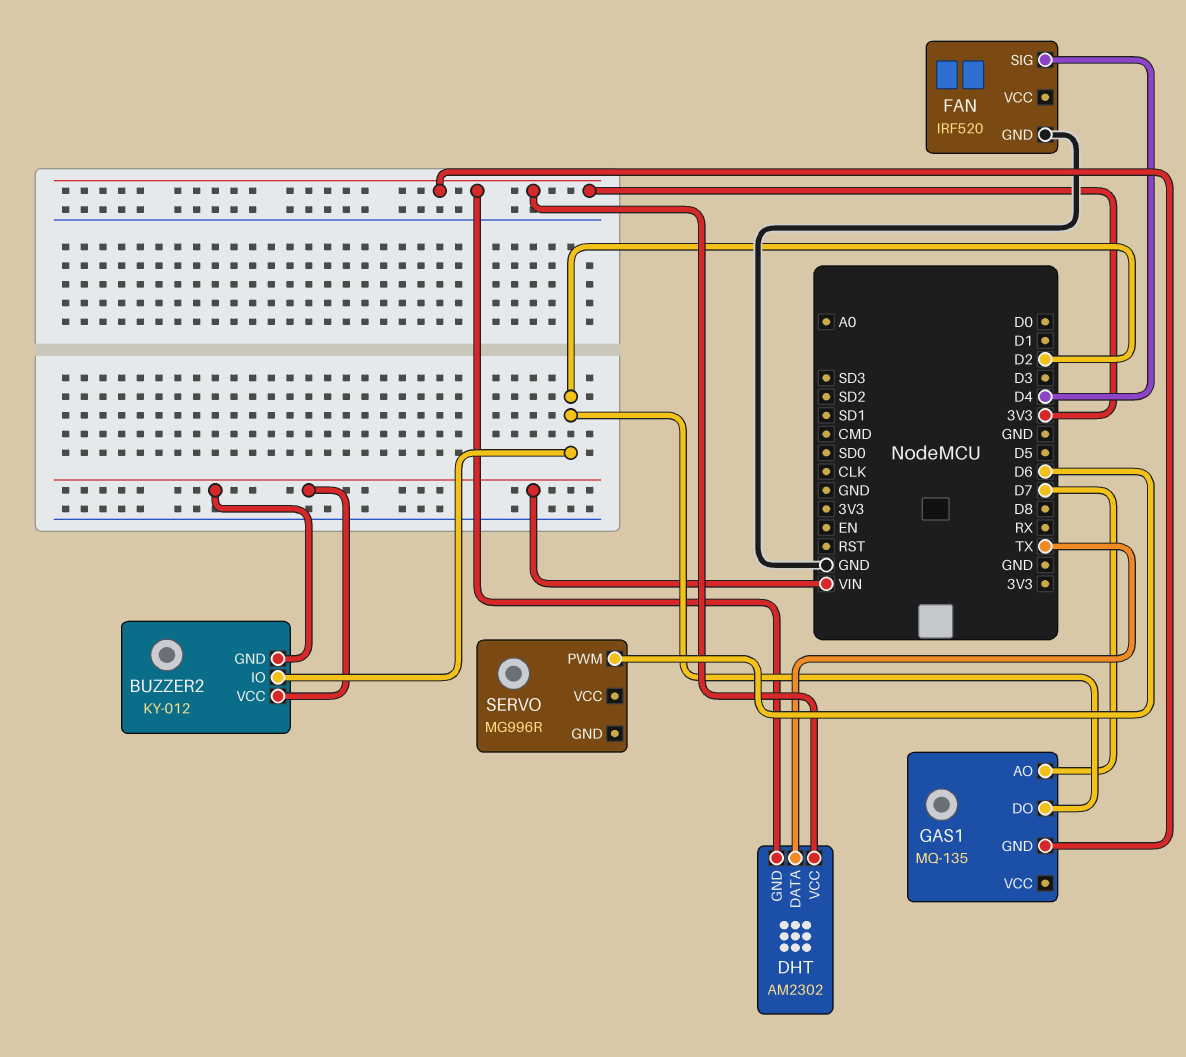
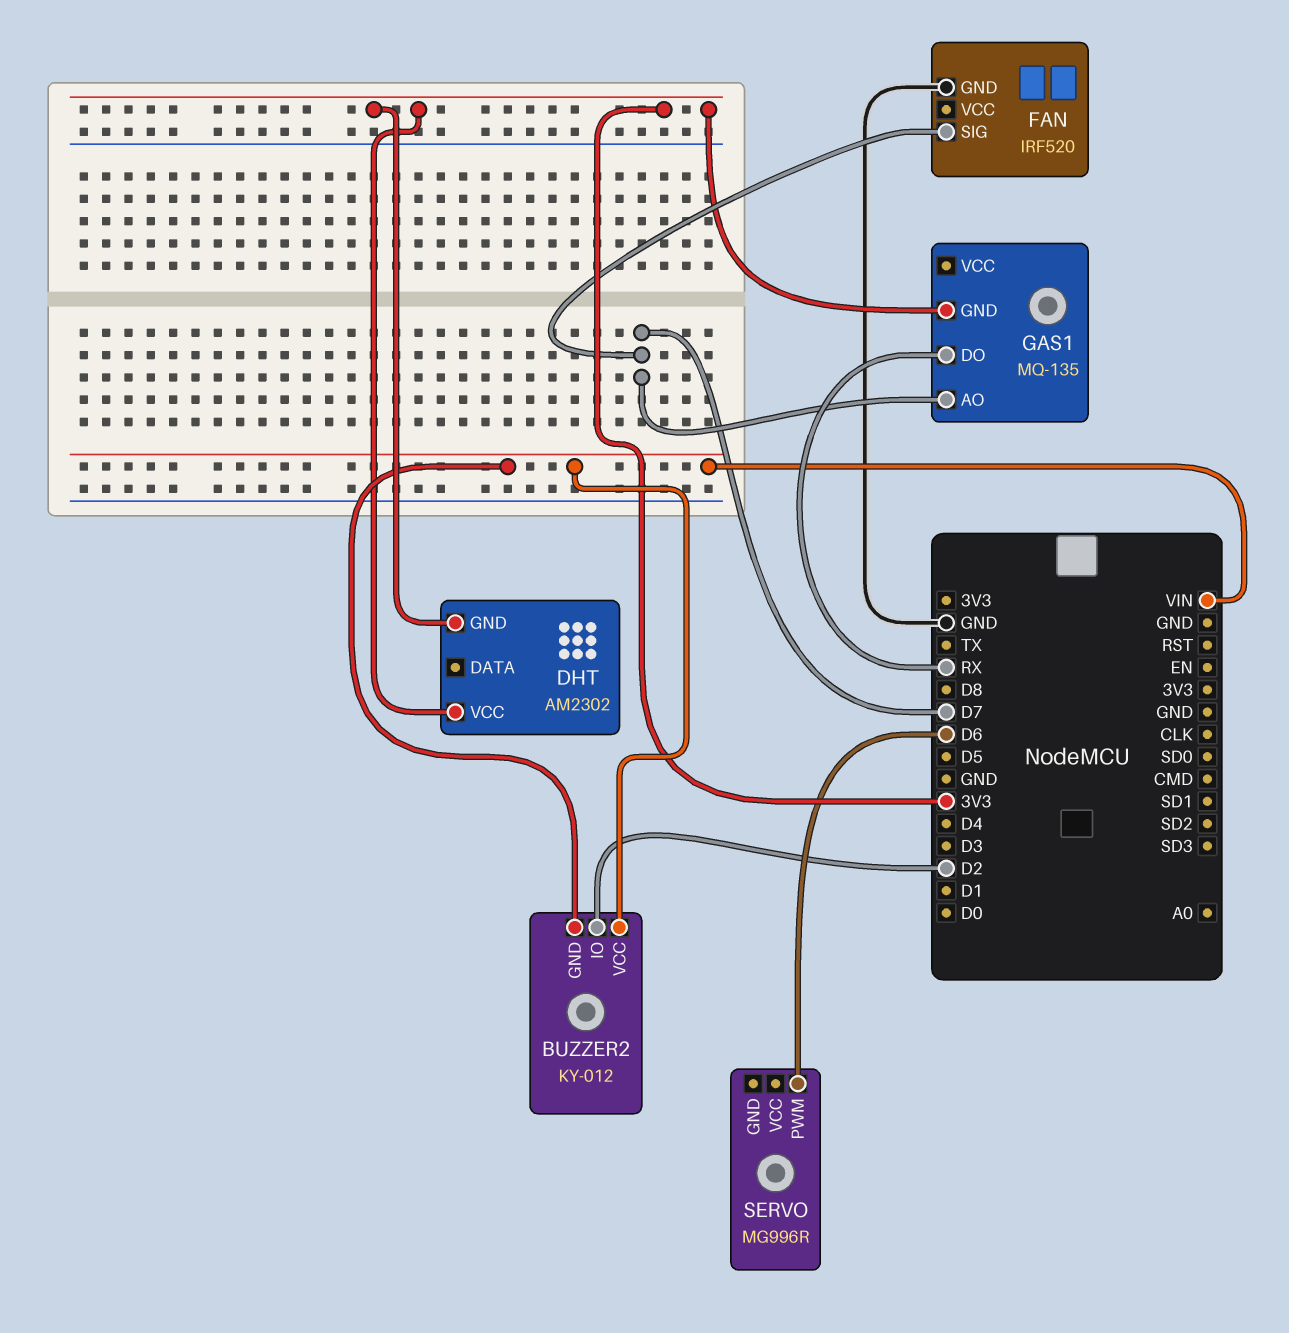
DHT pin DATA: TX -> none
FAN pin SIG: D4 -> D7
GAS1 pin DO: D2 -> RX

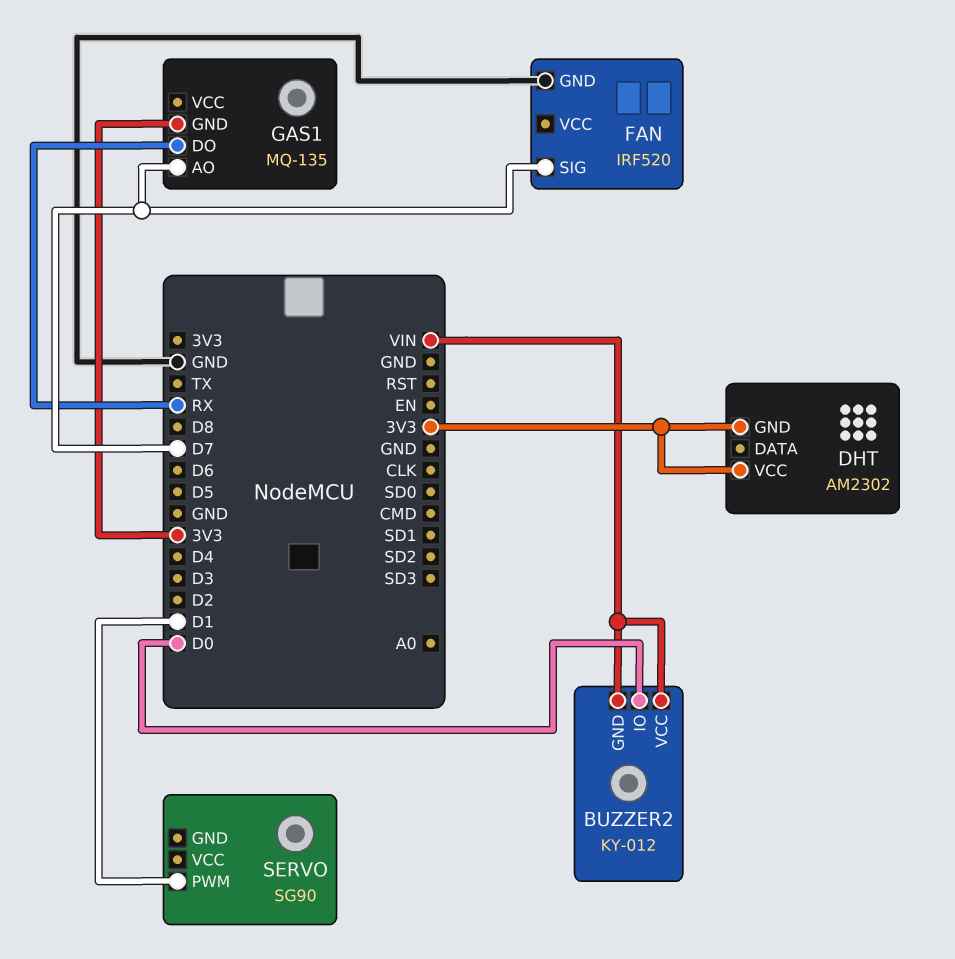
BUZZER2 pin IO: D2 -> D0
SERVO: MG996R -> SG90
SERVO pin PWM: D6 -> D1

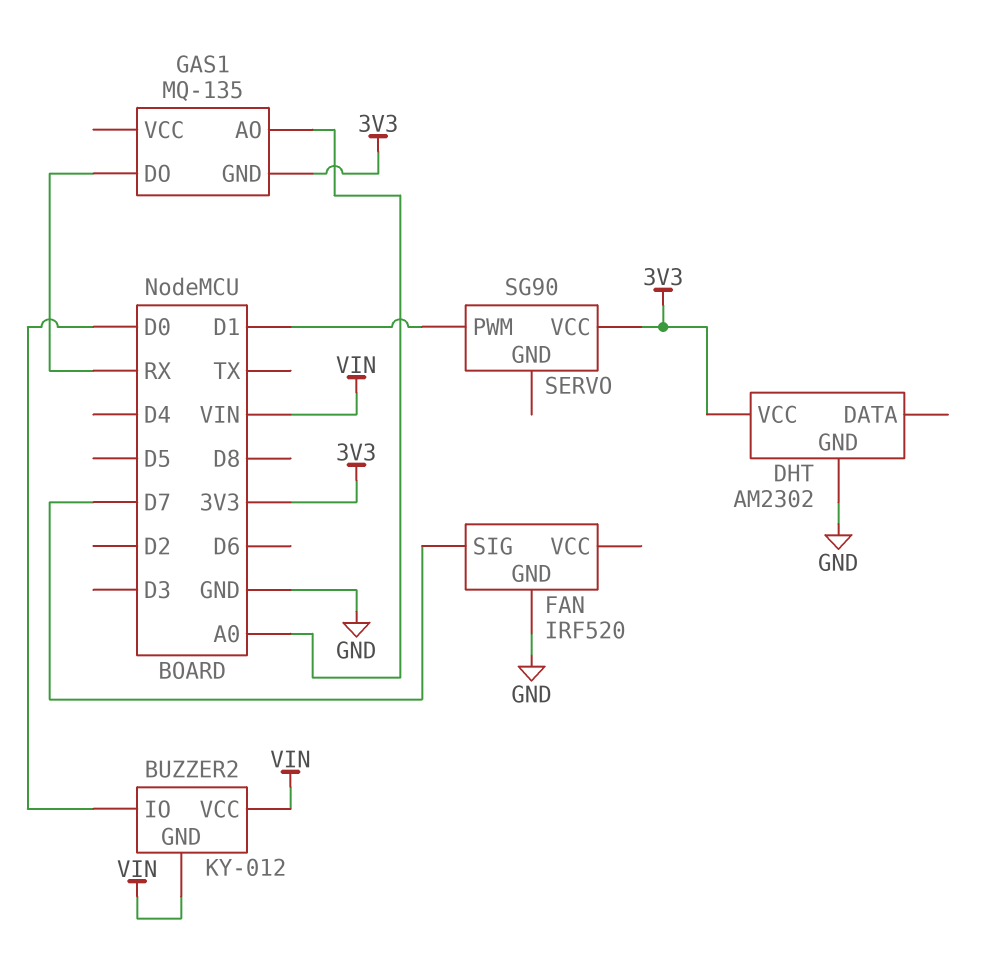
DHT pin GND: 3V3 -> GND
GAS1 pin AO: D7 -> A0
SERVO pin VCC: none -> 3V3

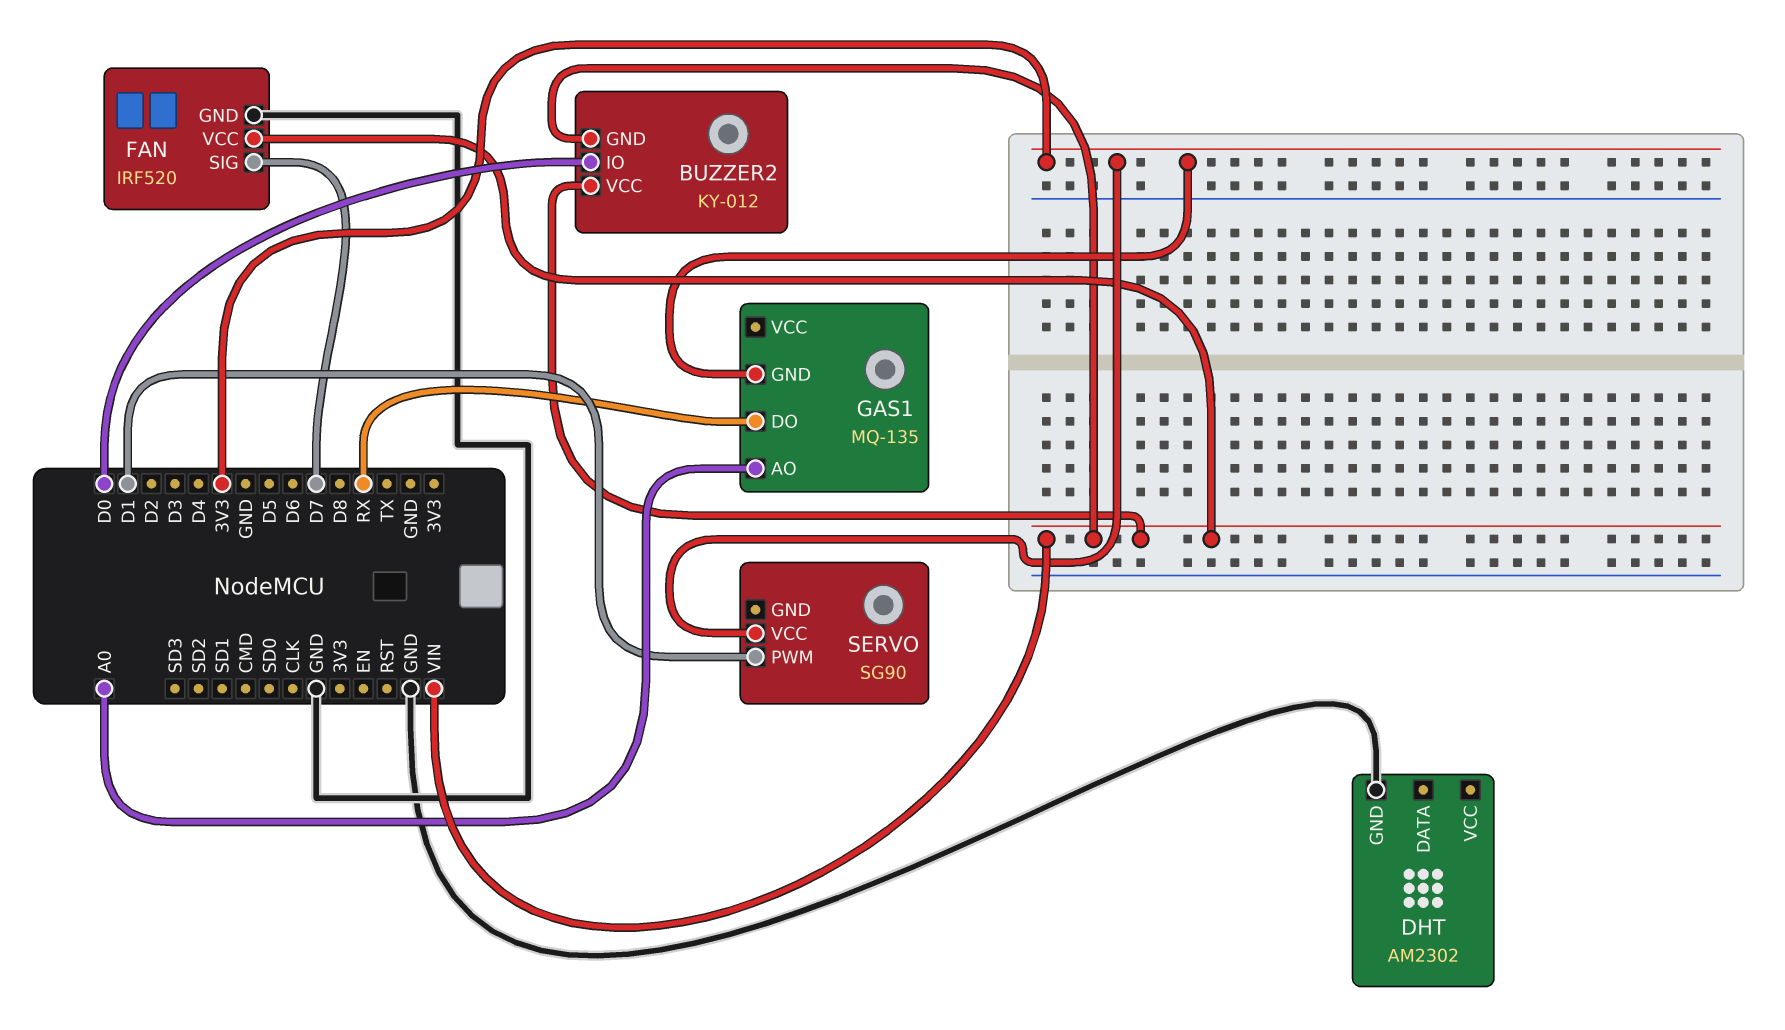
DHT pin VCC: 3V3 -> none
FAN pin VCC: none -> VIN

